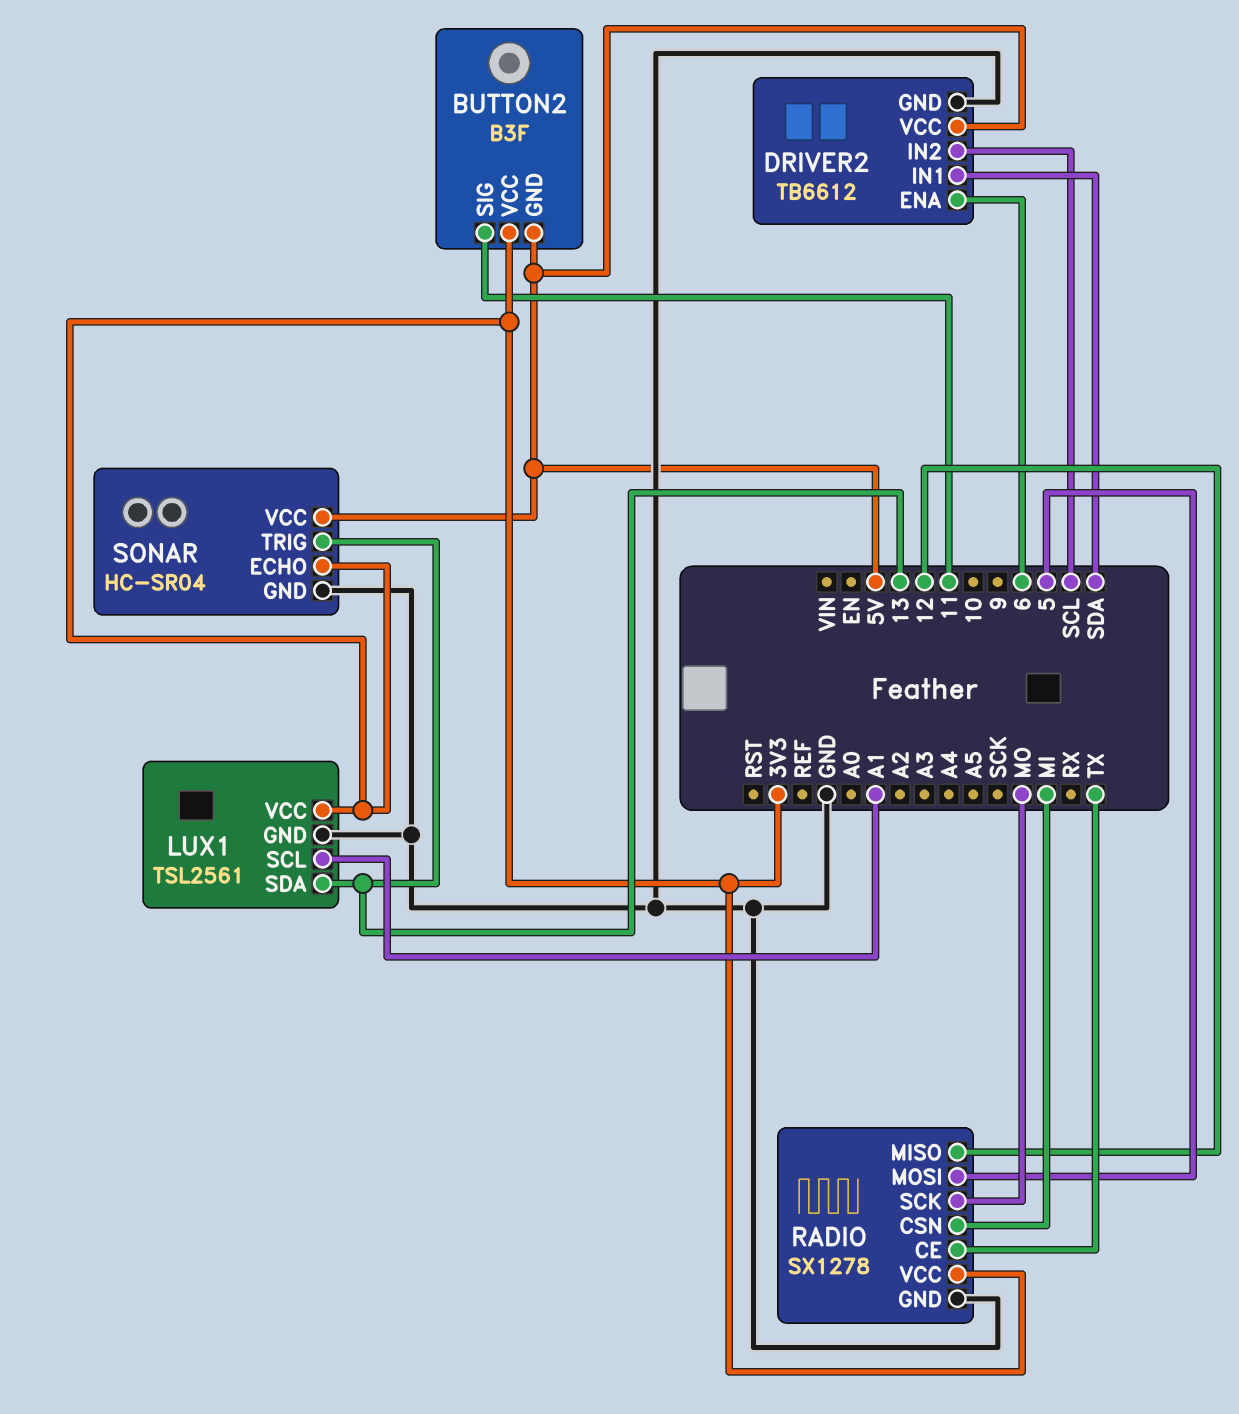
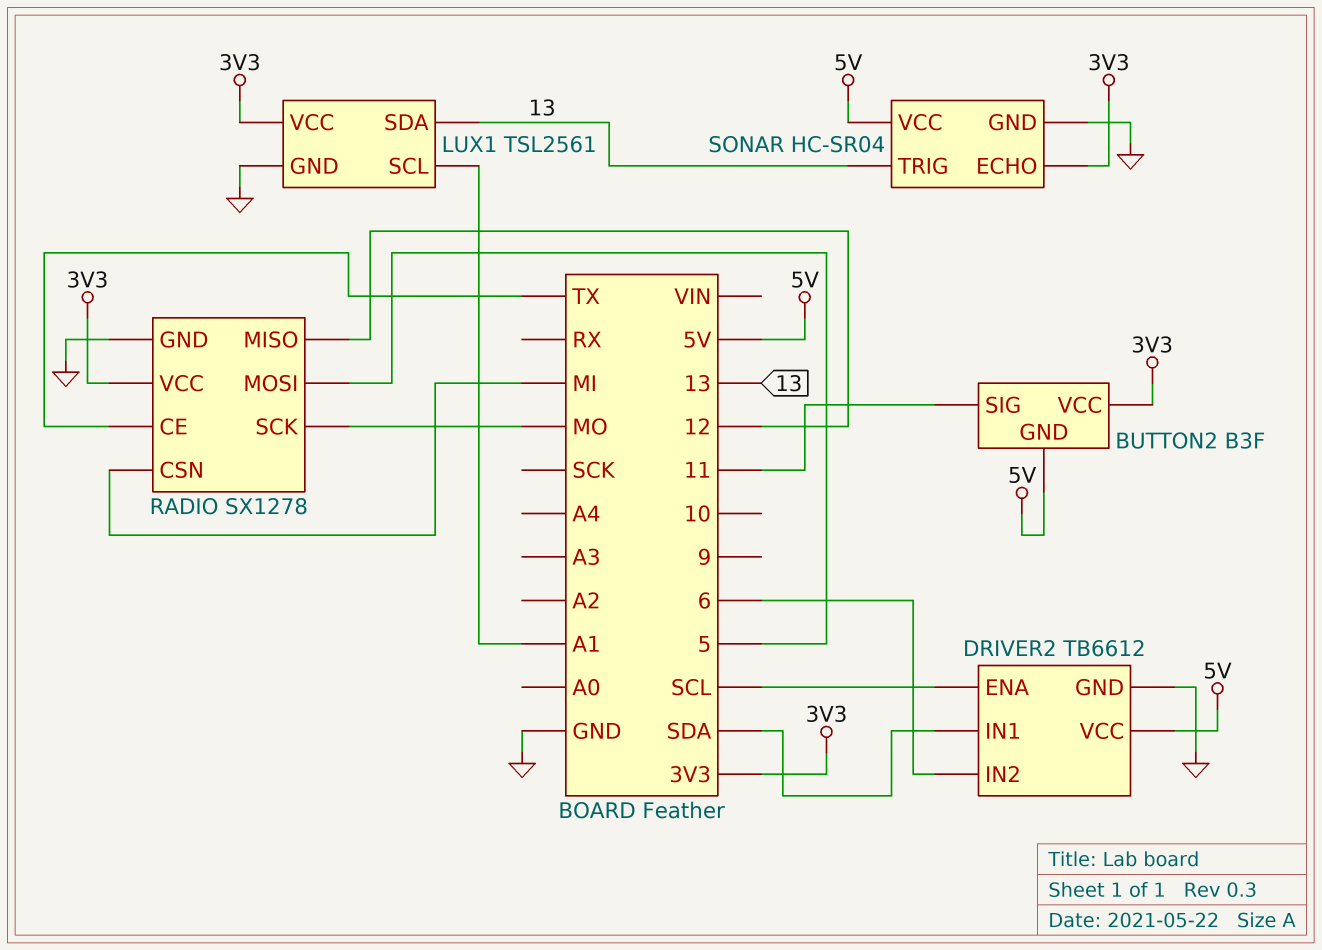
DRIVER2 pin ENA: 6 -> SCL
DRIVER2 pin IN2: SCL -> 6

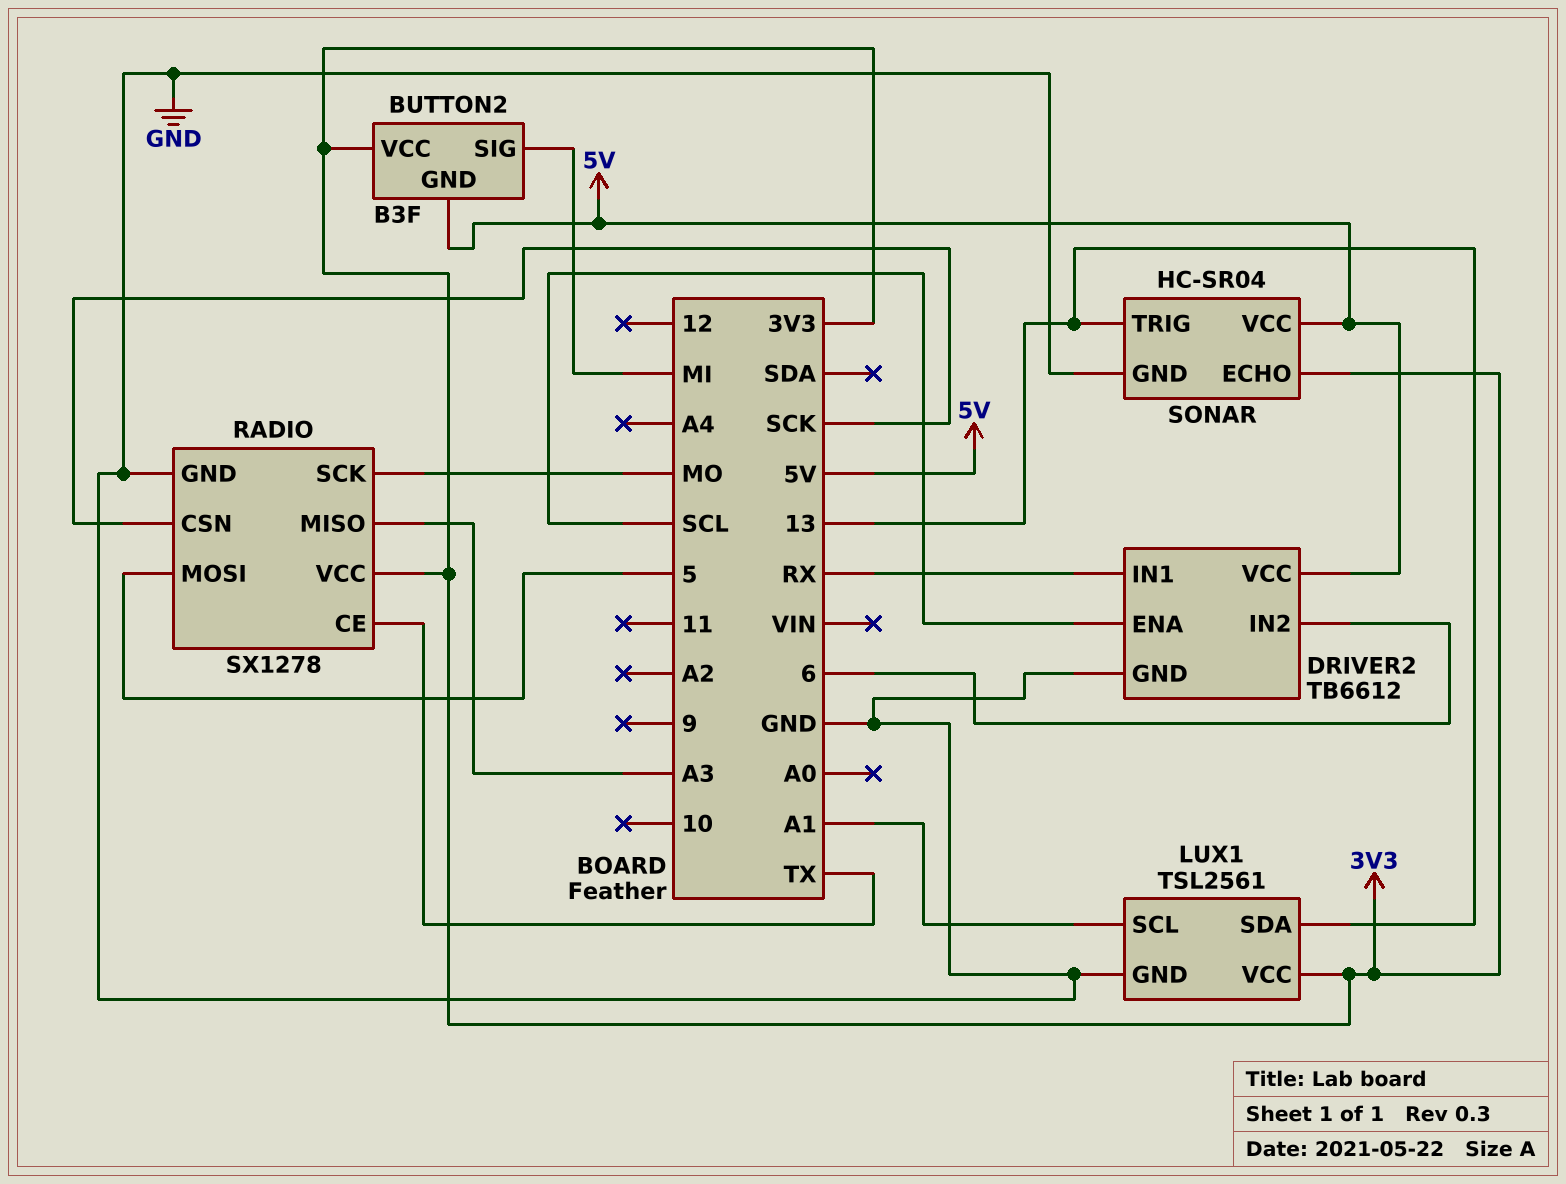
BUTTON2 pin SIG: 11 -> MI
DRIVER2 pin IN1: SDA -> RX
RADIO pin CSN: MI -> SCK
RADIO pin MISO: 12 -> A3

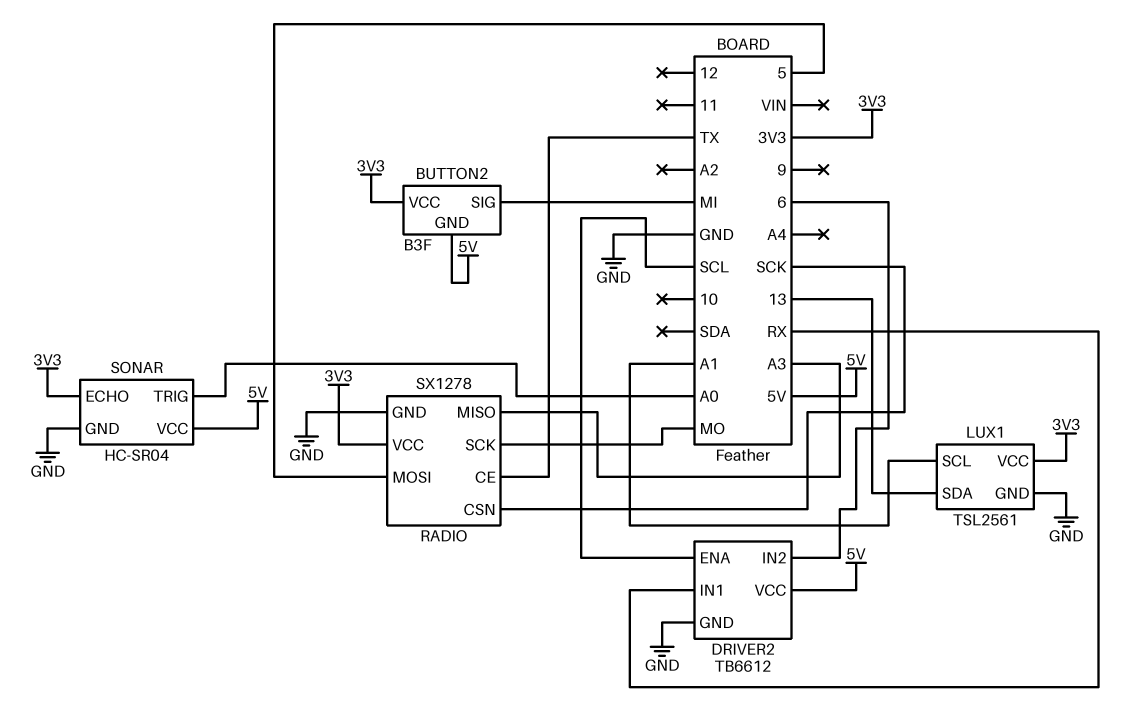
SONAR pin TRIG: 13 -> A0

